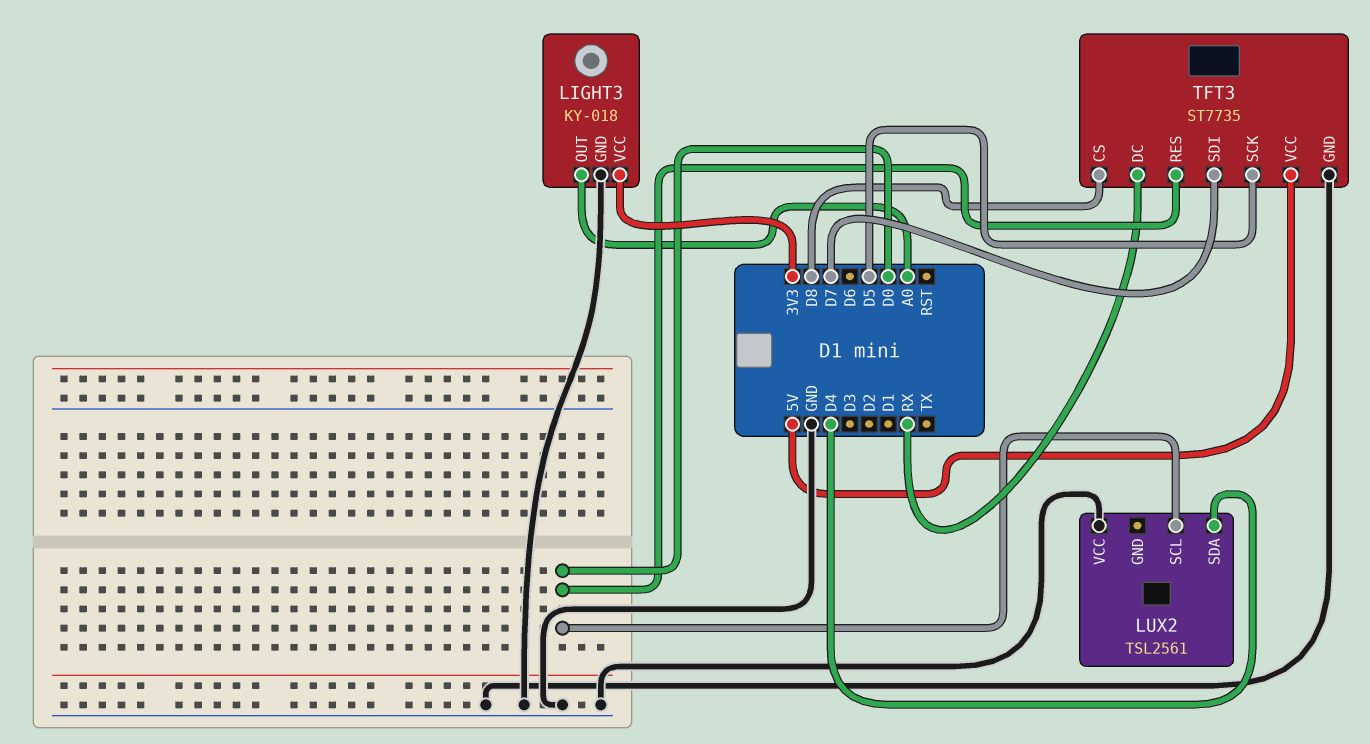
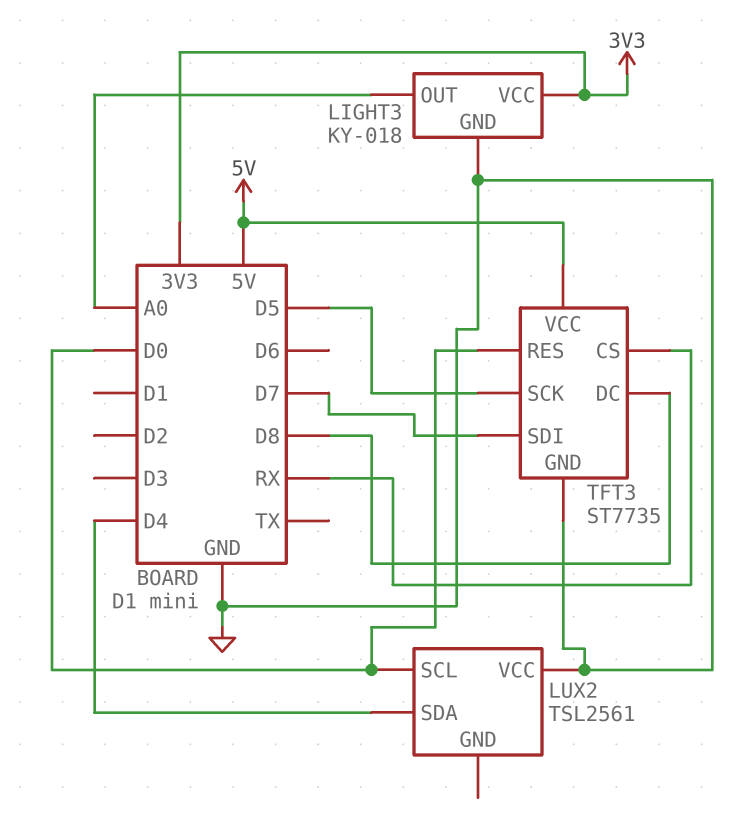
TFT3 pin CS: D8 -> RX
TFT3 pin DC: RX -> D8

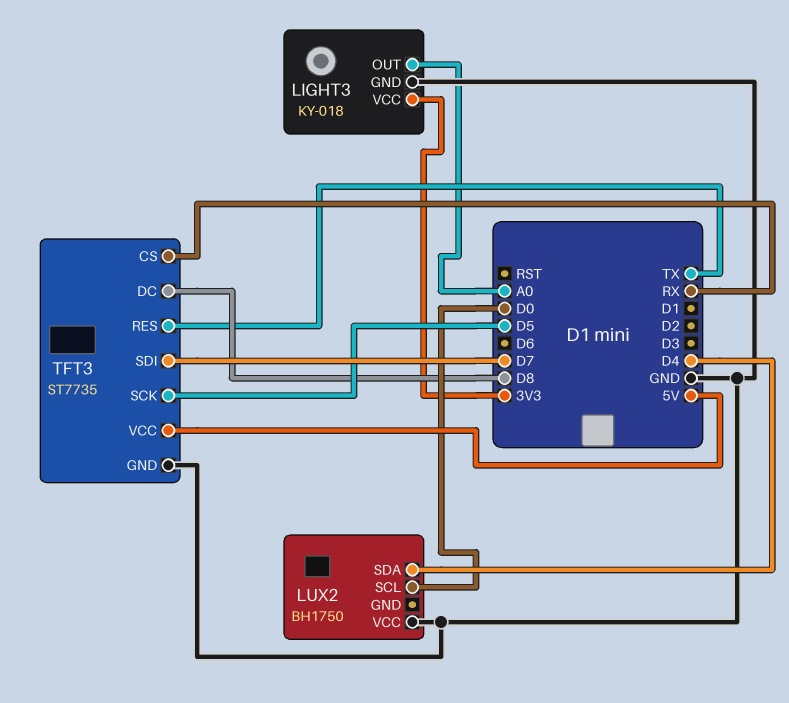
LUX2: TSL2561 -> BH1750
TFT3 pin RES: D0 -> TX

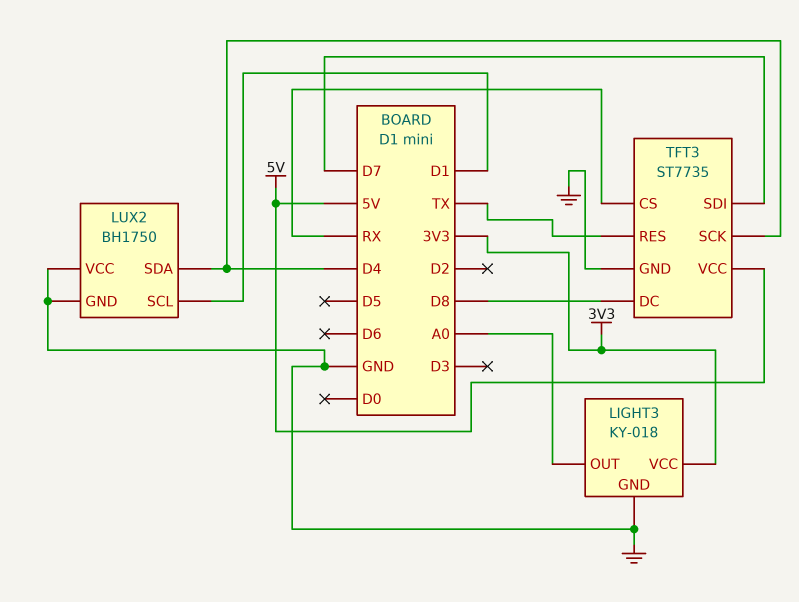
LUX2 pin GND: none -> GND
LUX2 pin SCL: D0 -> D1
TFT3 pin SCK: D5 -> D4

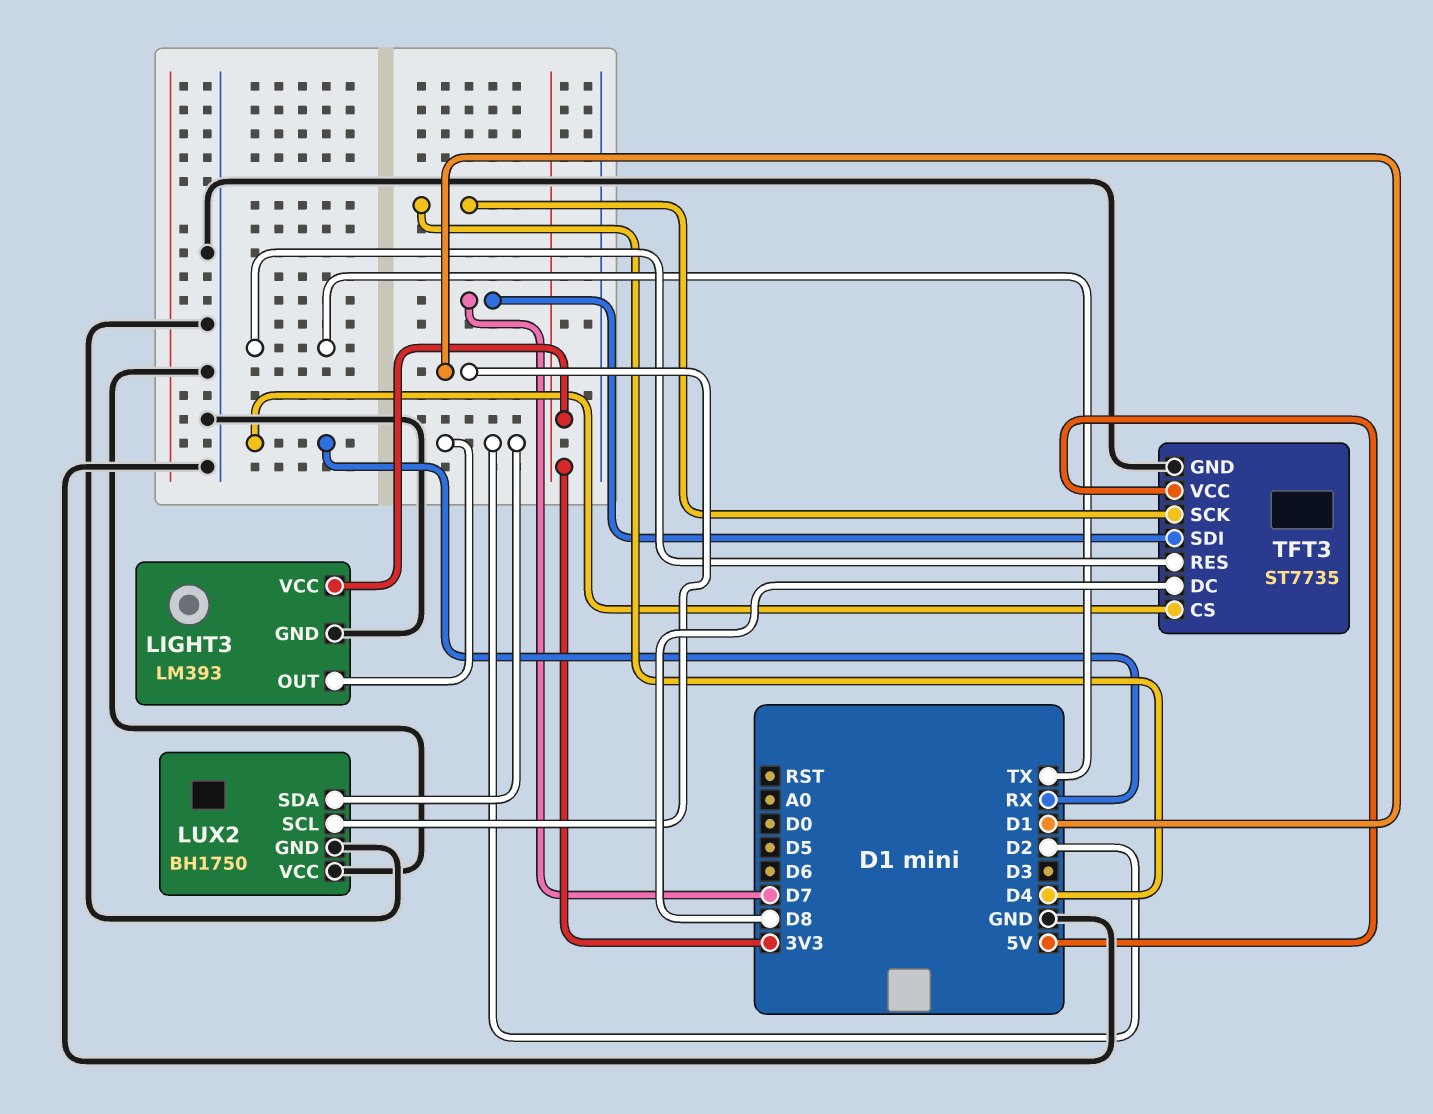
LIGHT3: KY-018 -> LM393
LIGHT3 pin OUT: A0 -> D2
LUX2 pin SDA: D4 -> D2

